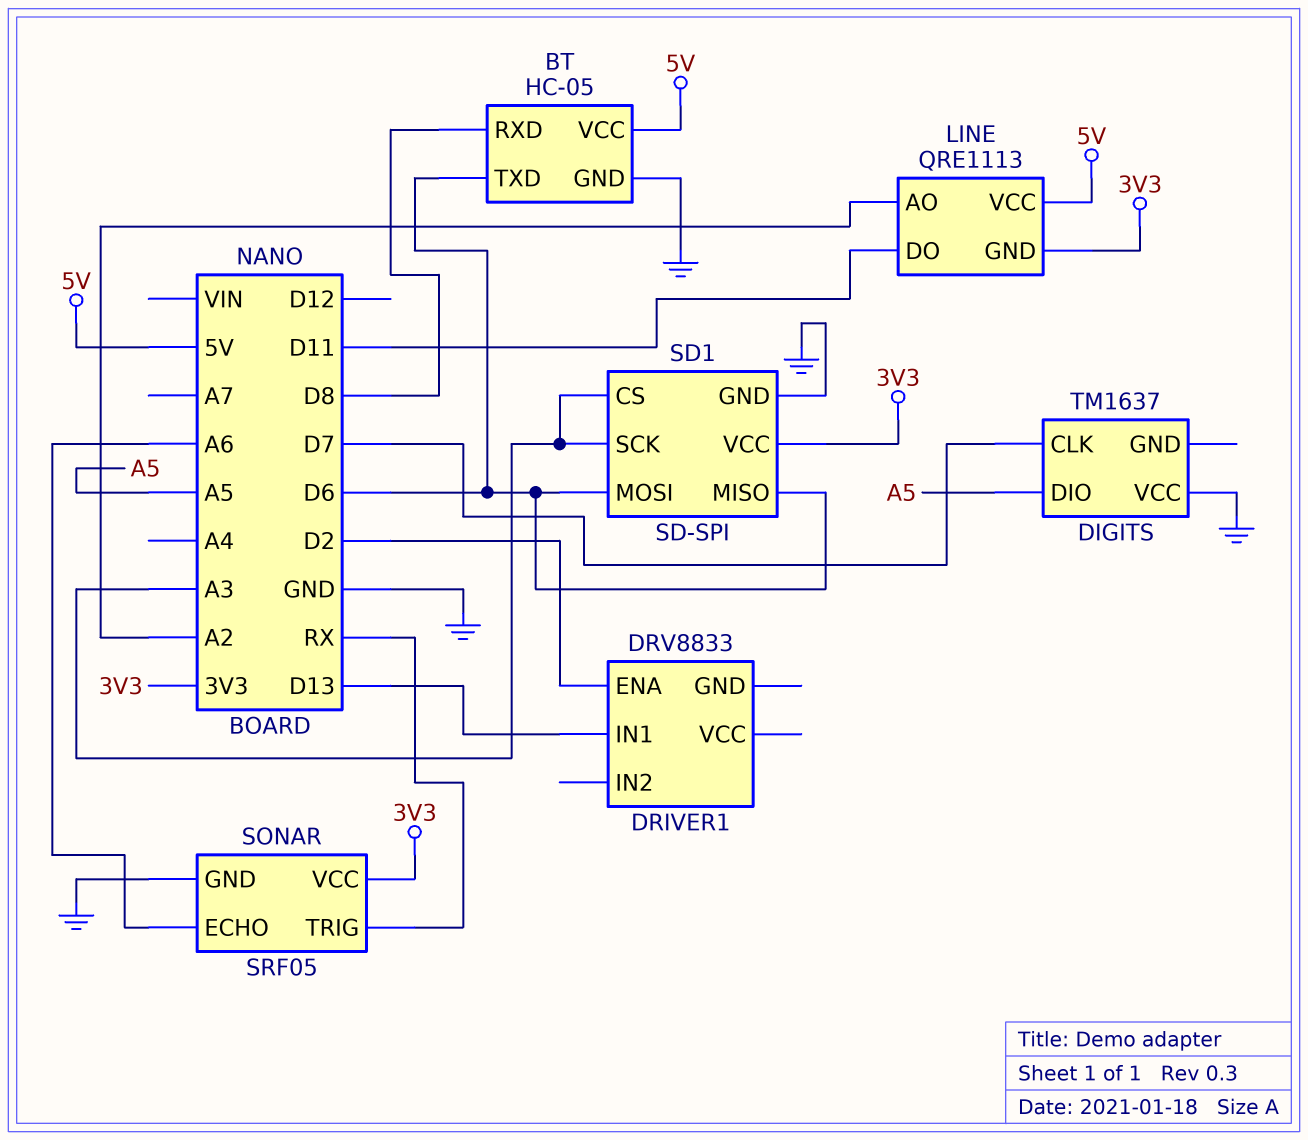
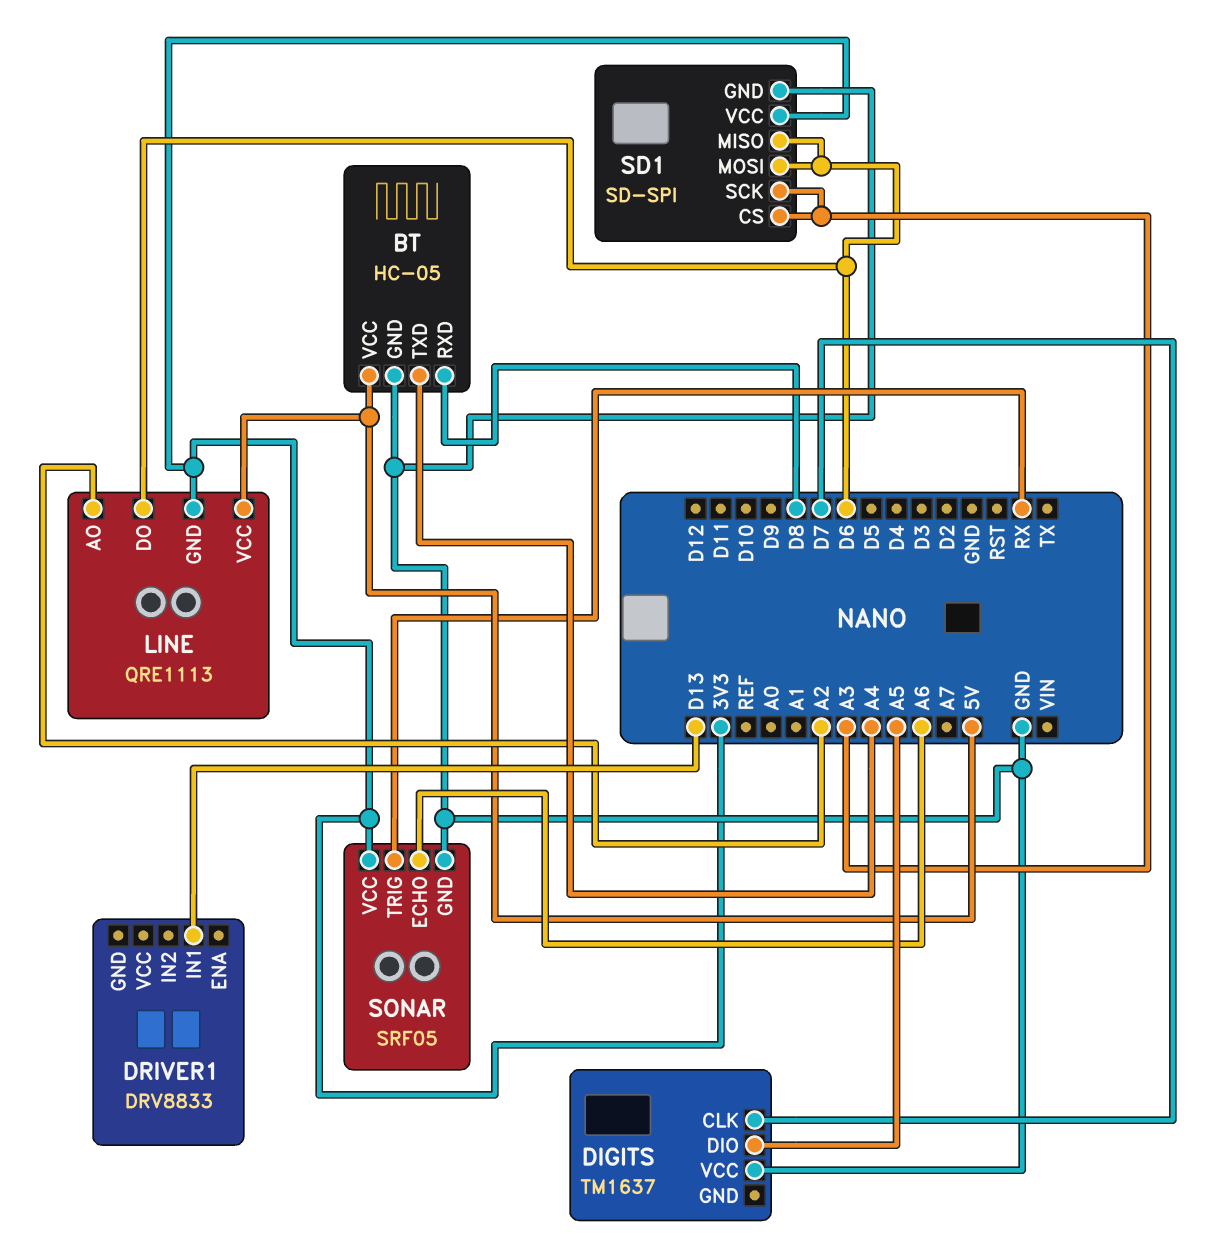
BT pin TXD: D6 -> A4
DRIVER1 pin ENA: D2 -> none
LINE pin DO: D11 -> D6

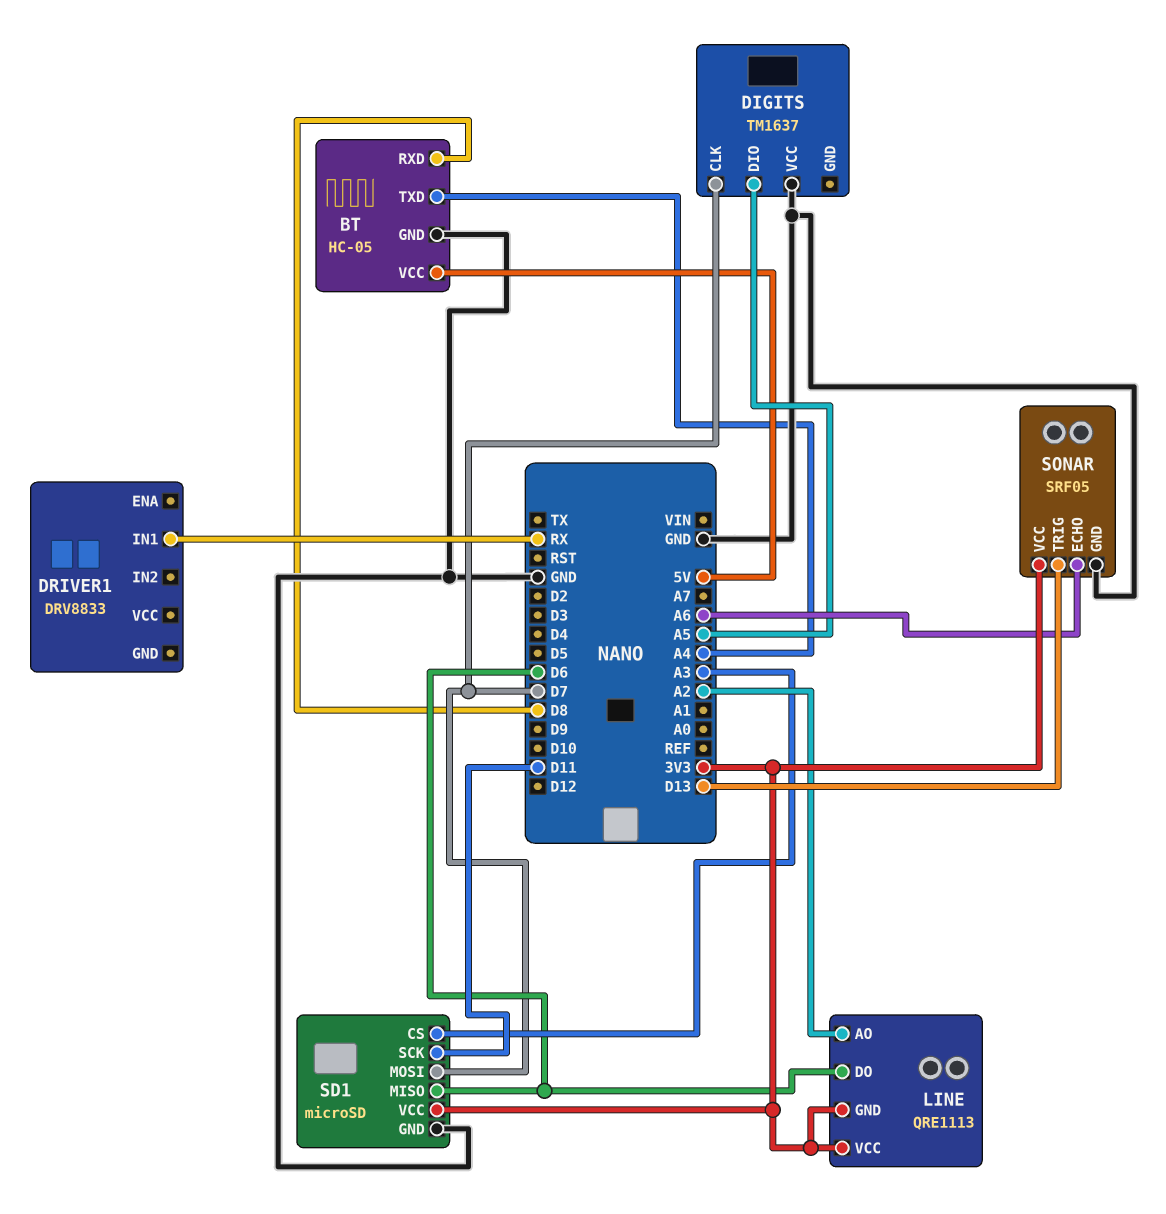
DRIVER1 pin IN1: D13 -> RX
LINE pin VCC: 5V -> 3V3
SD1: SD-SPI -> microSD
SD1 pin MOSI: D6 -> D7
SD1 pin SCK: A3 -> D11
SONAR pin TRIG: RX -> D13

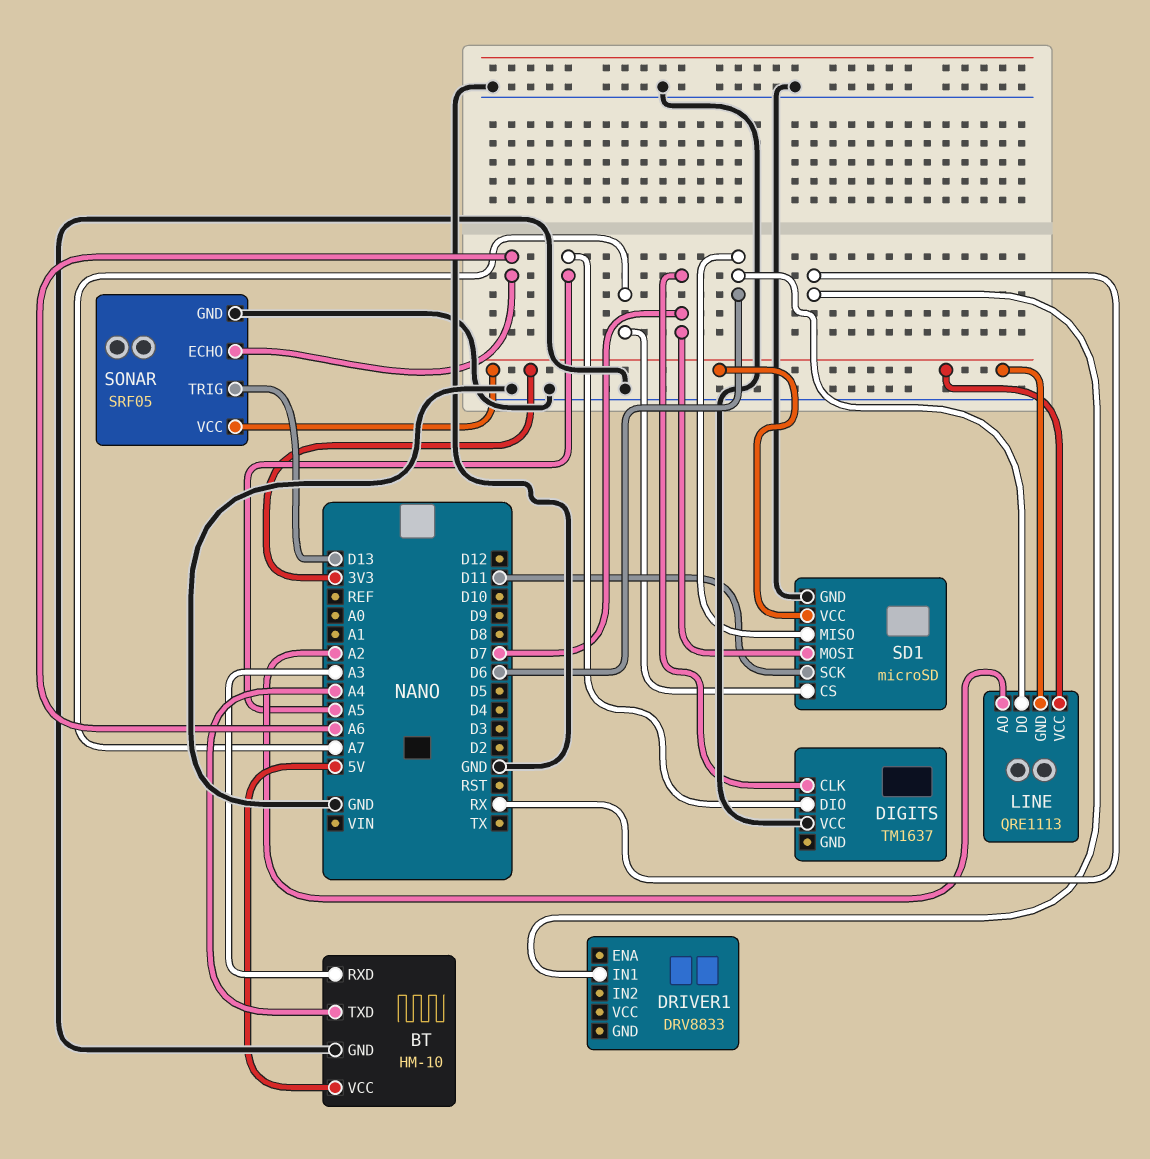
BT: HC-05 -> HM-10
BT pin RXD: D8 -> A3
SD1 pin CS: A3 -> A7

